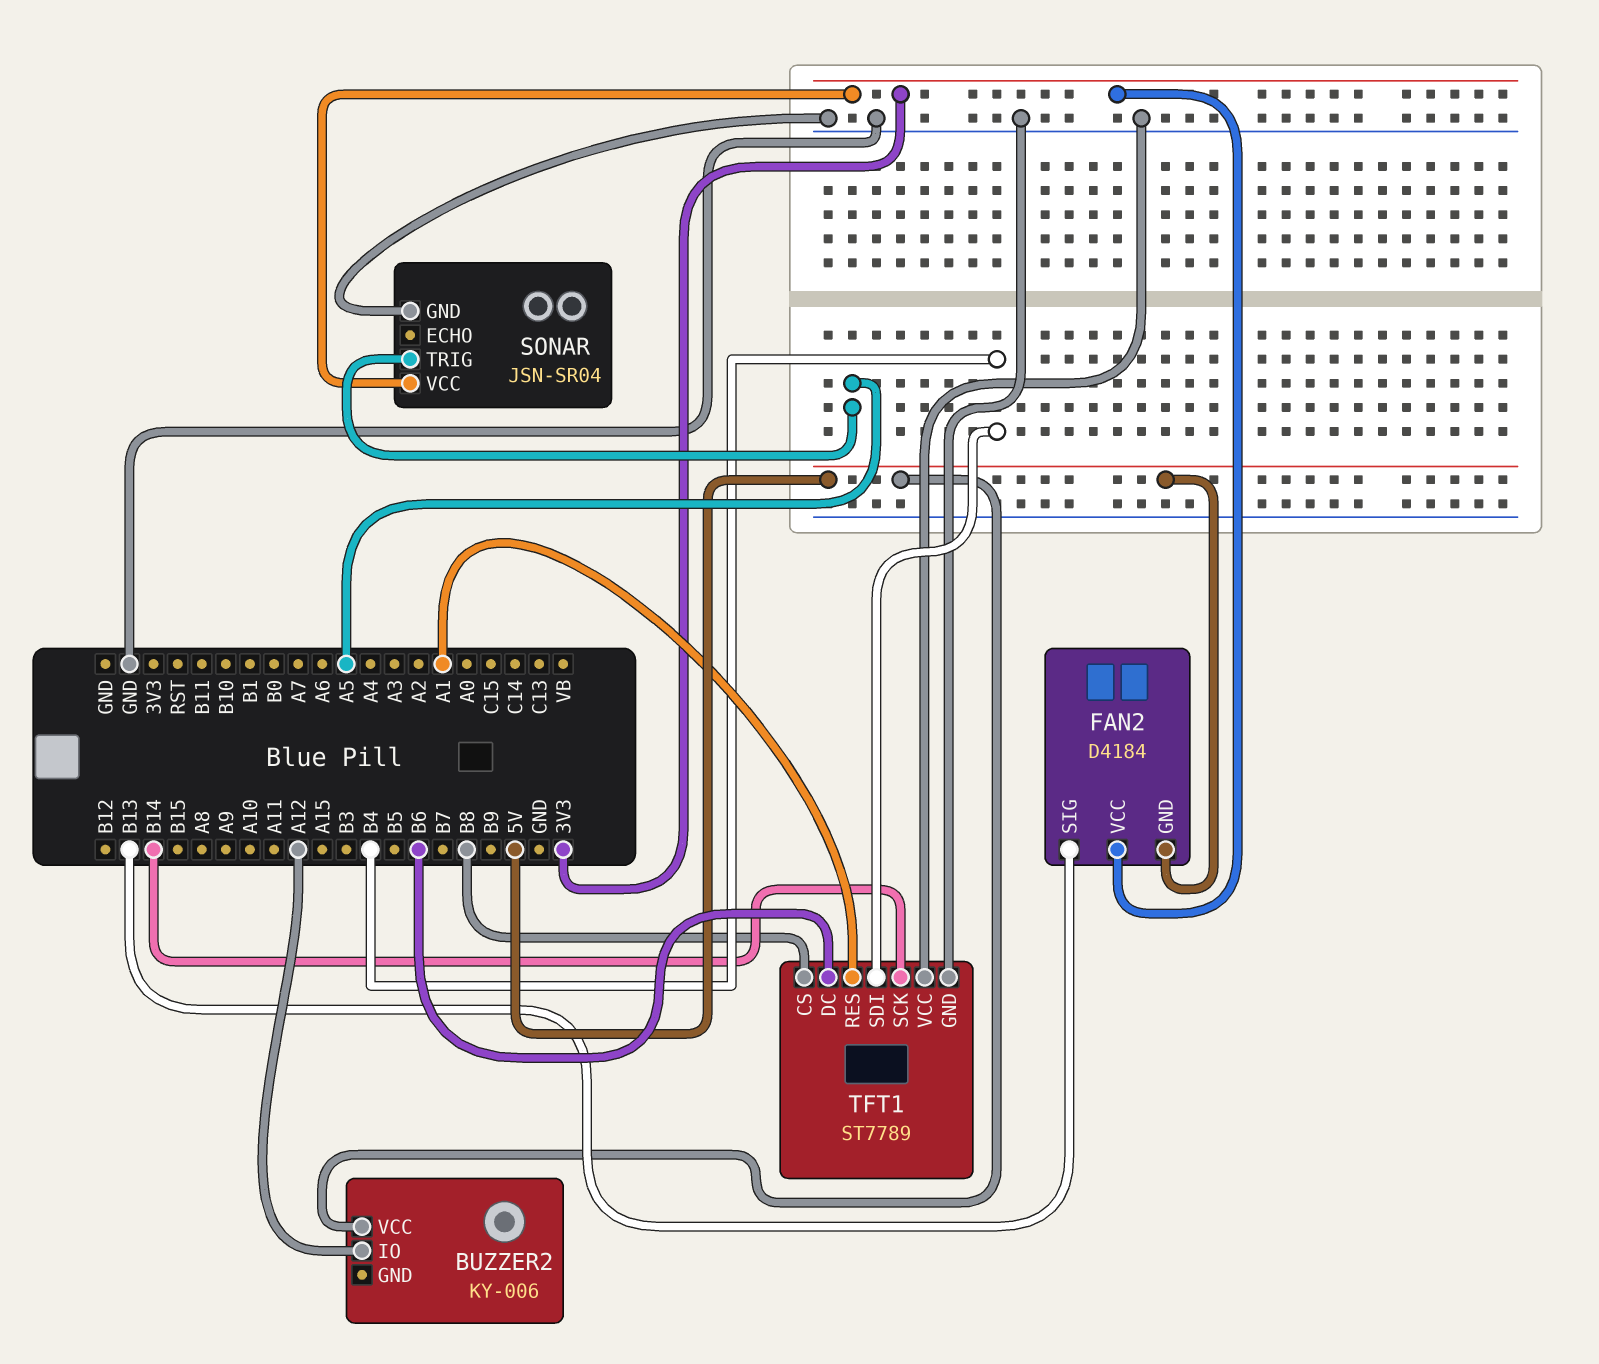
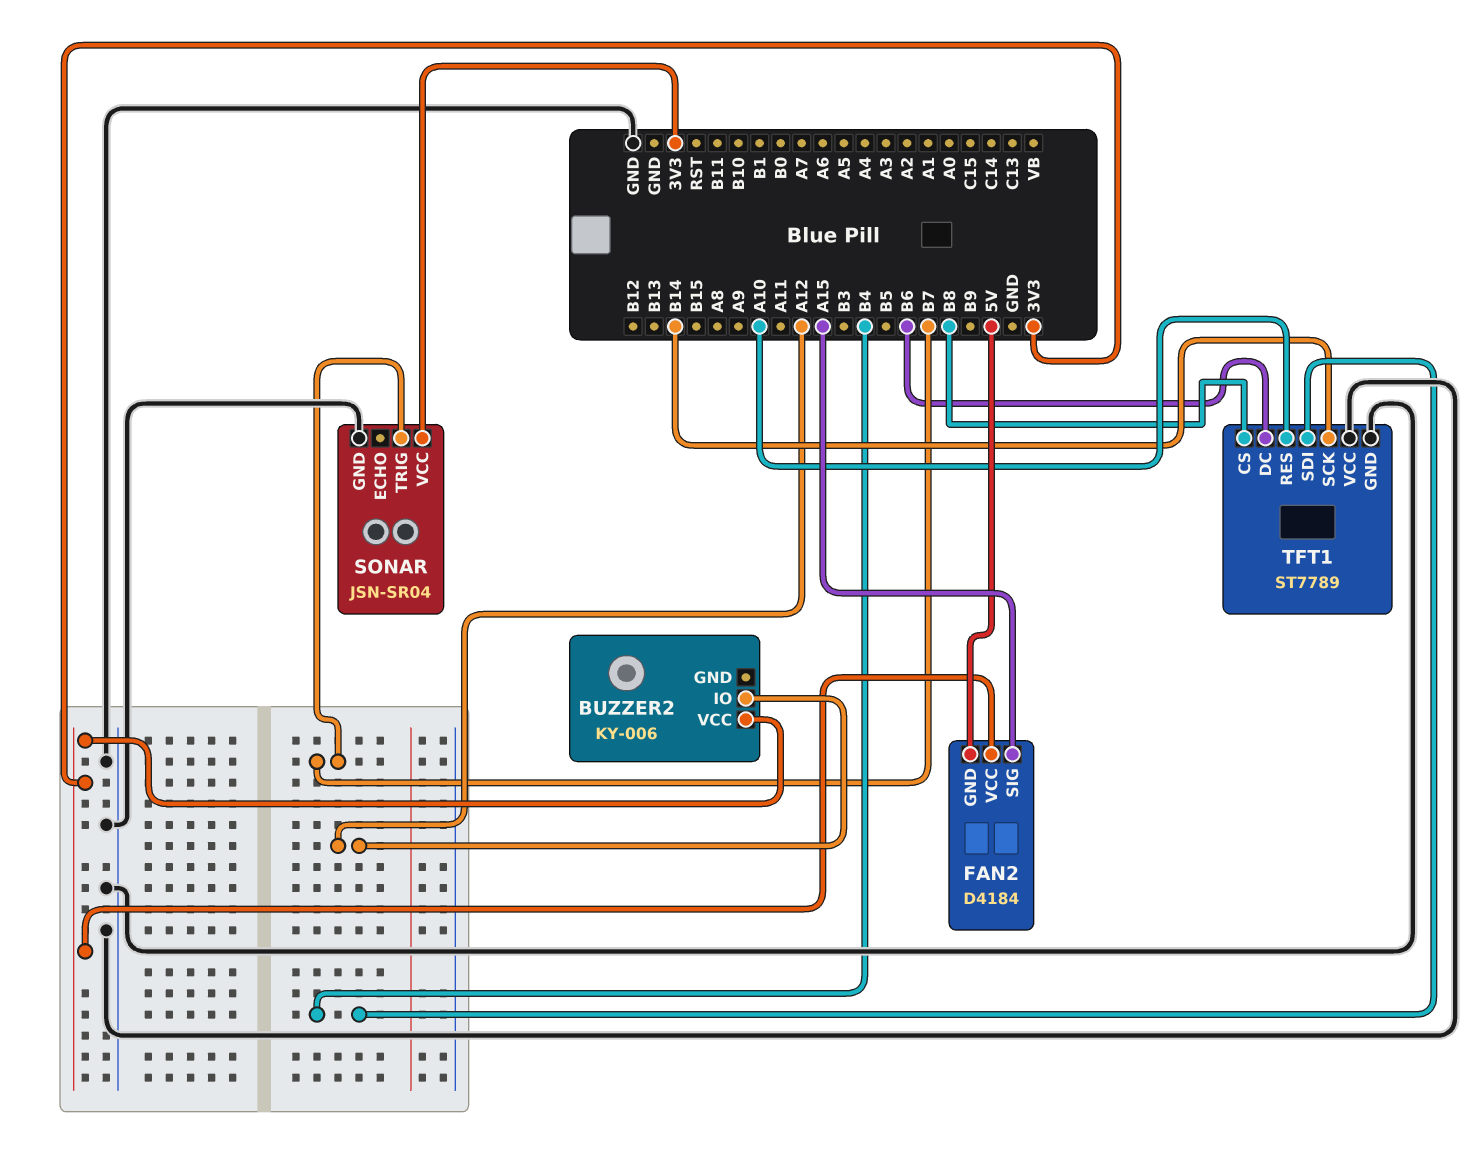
BUZZER2 pin VCC: 5V -> 3V3
FAN2 pin SIG: B13 -> A15
SONAR pin TRIG: A5 -> B7
TFT1 pin RES: A1 -> A10

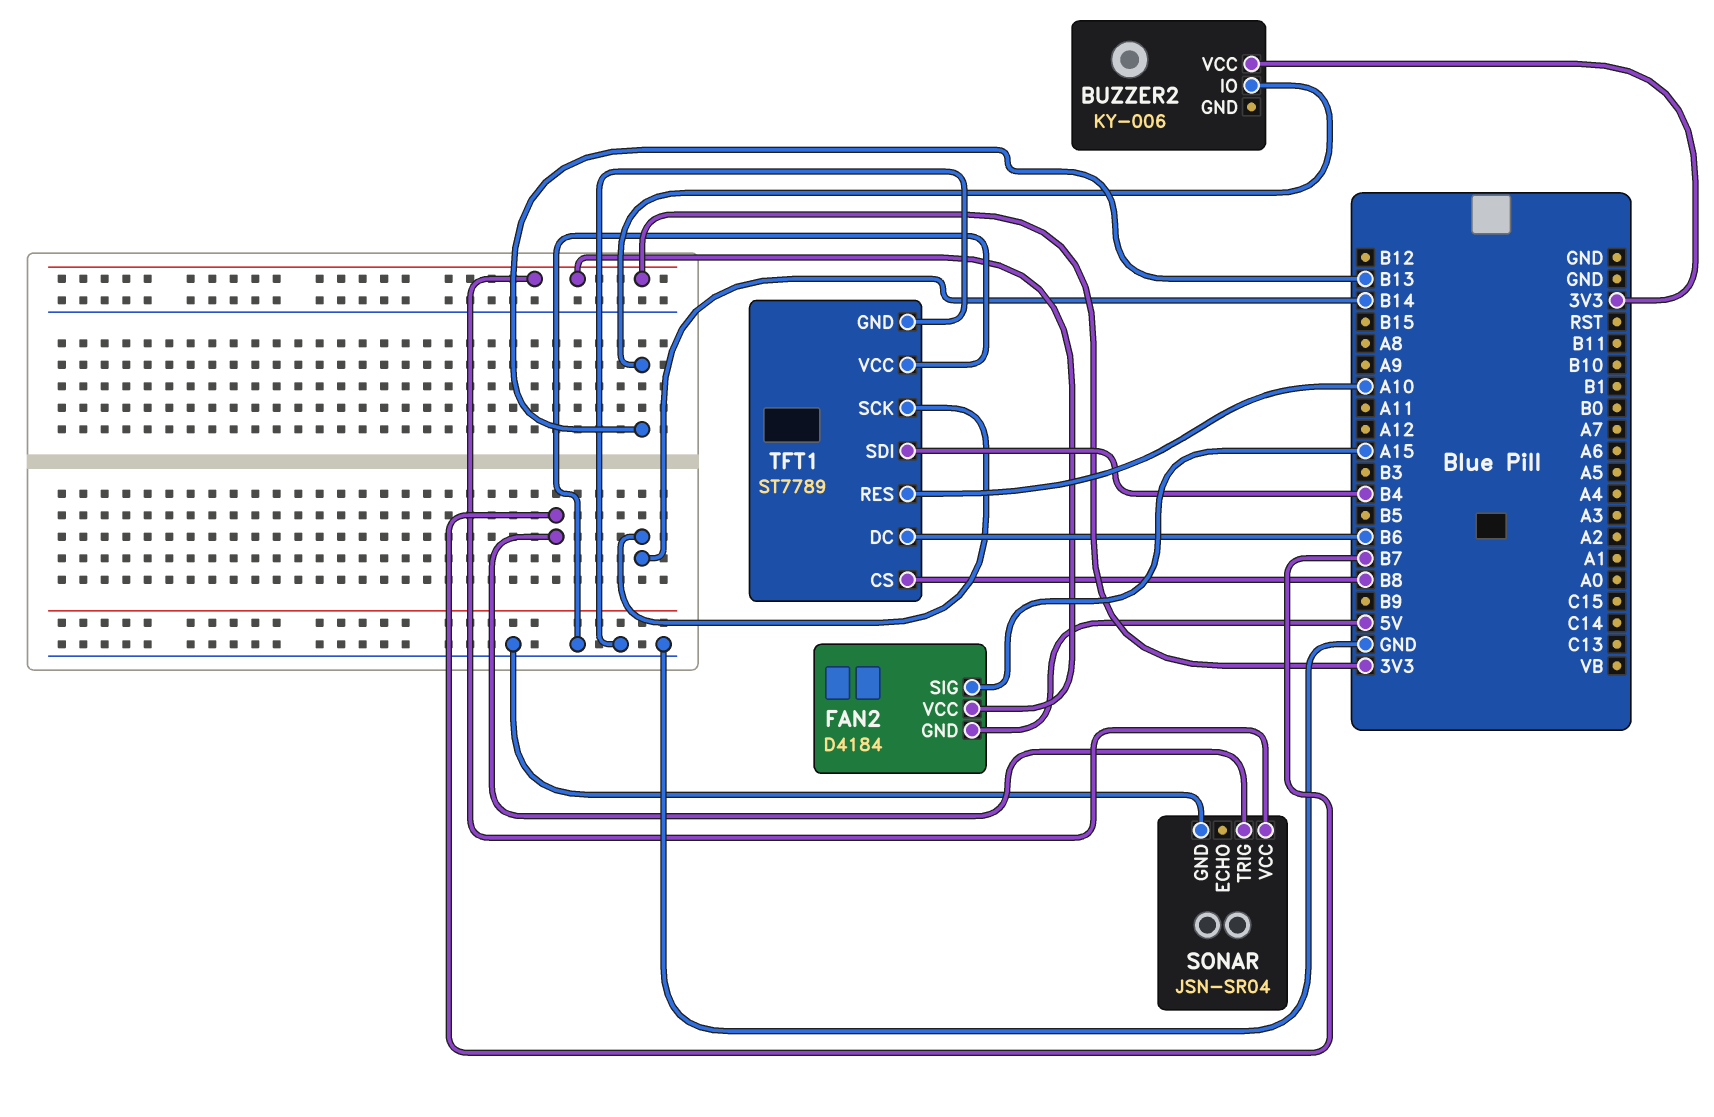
BUZZER2 pin IO: A12 -> B13

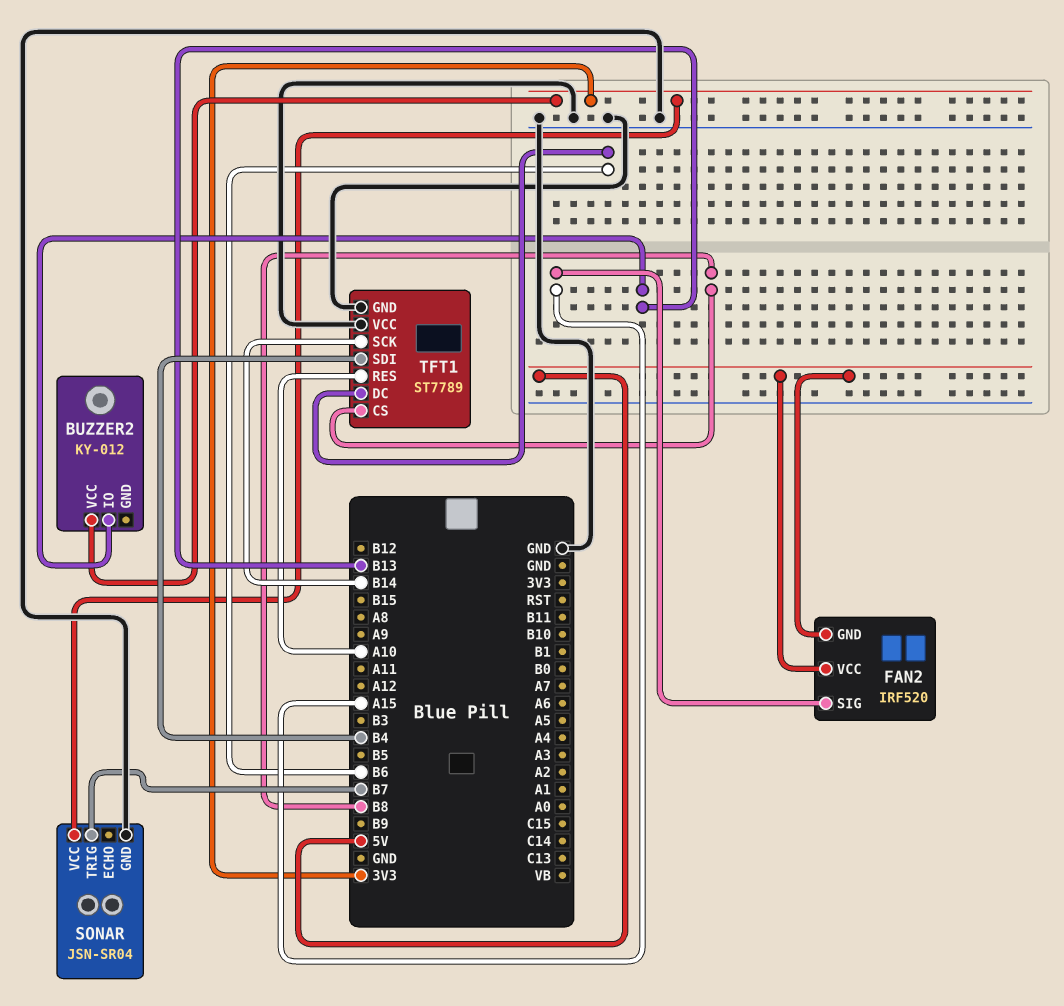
BUZZER2: KY-006 -> KY-012
FAN2: D4184 -> IRF520
FAN2 pin VCC: 3V3 -> 5V

